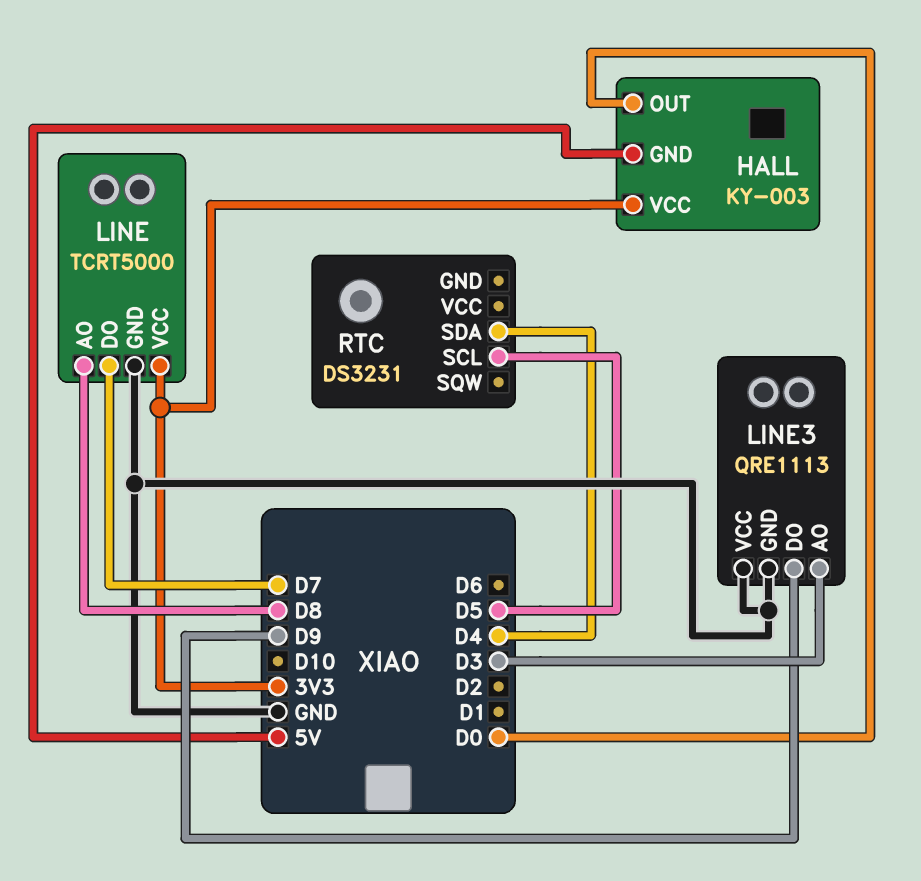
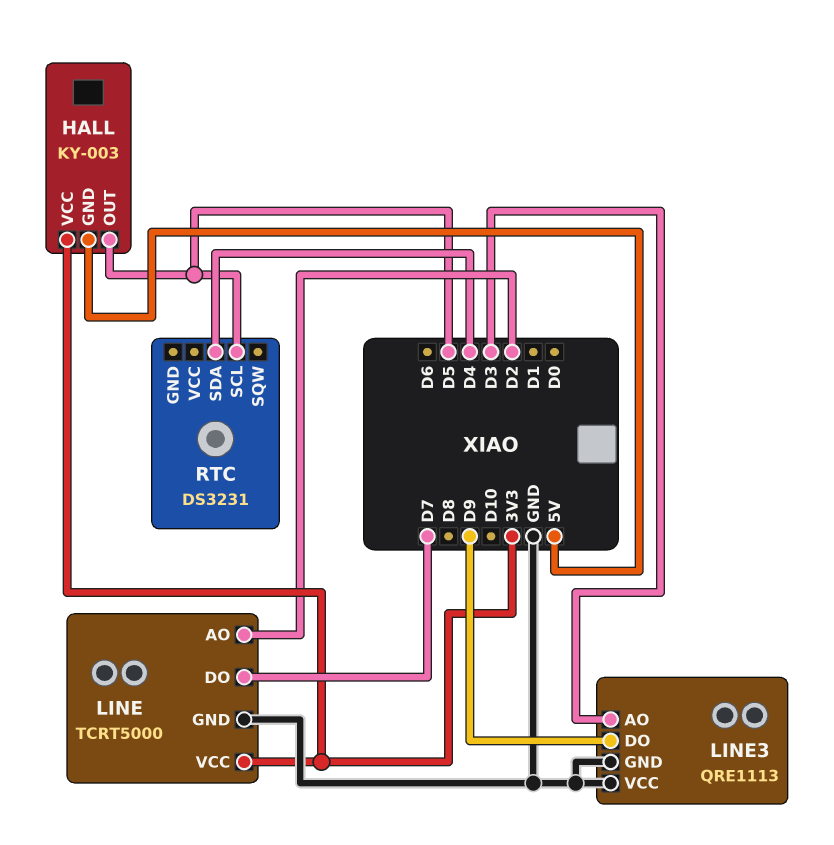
HALL pin OUT: D0 -> D5
LINE pin AO: D8 -> D2

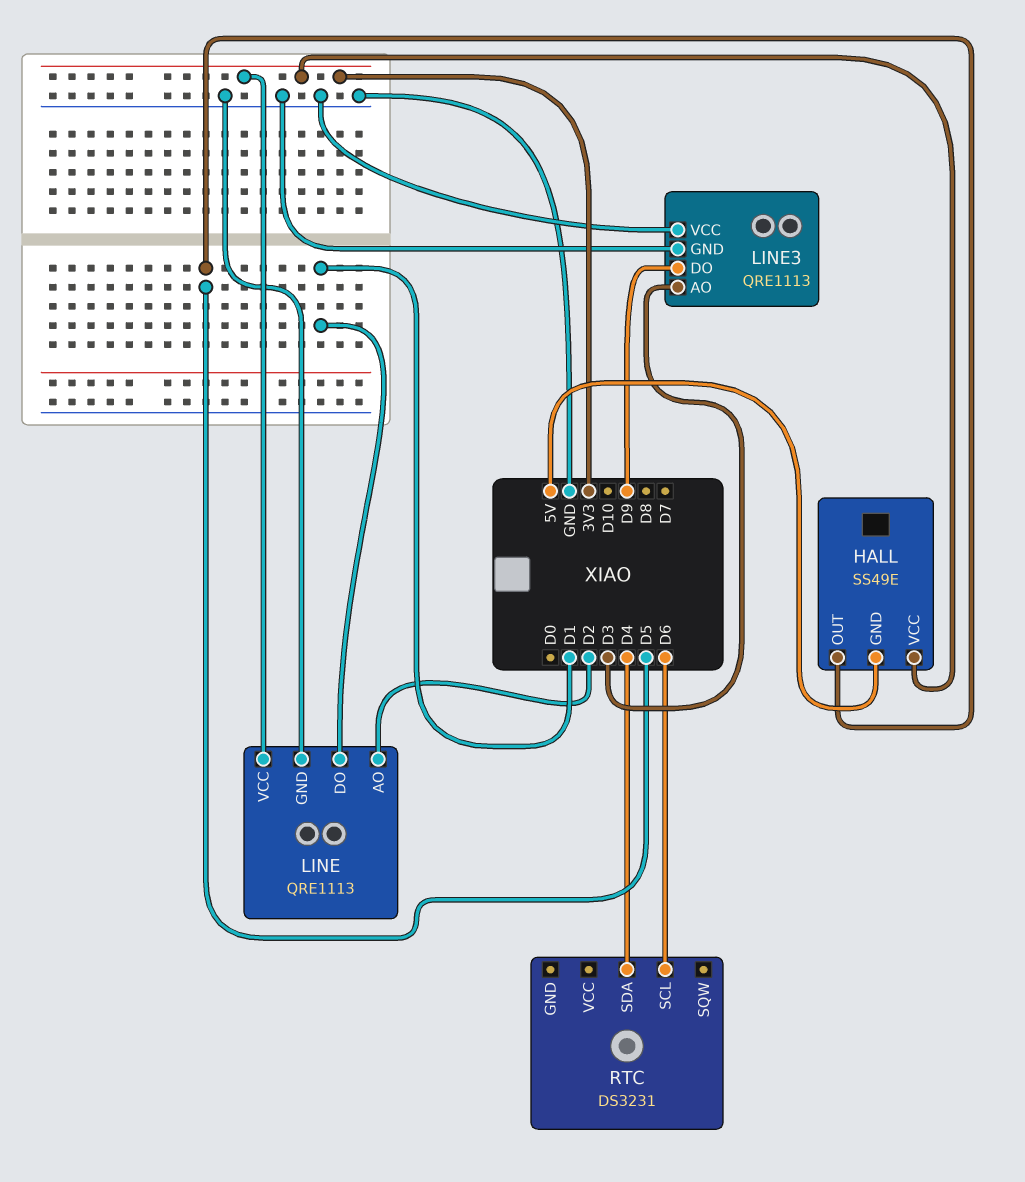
HALL: KY-003 -> SS49E
LINE: TCRT5000 -> QRE1113
LINE pin DO: D7 -> D1
RTC pin SCL: D5 -> D6

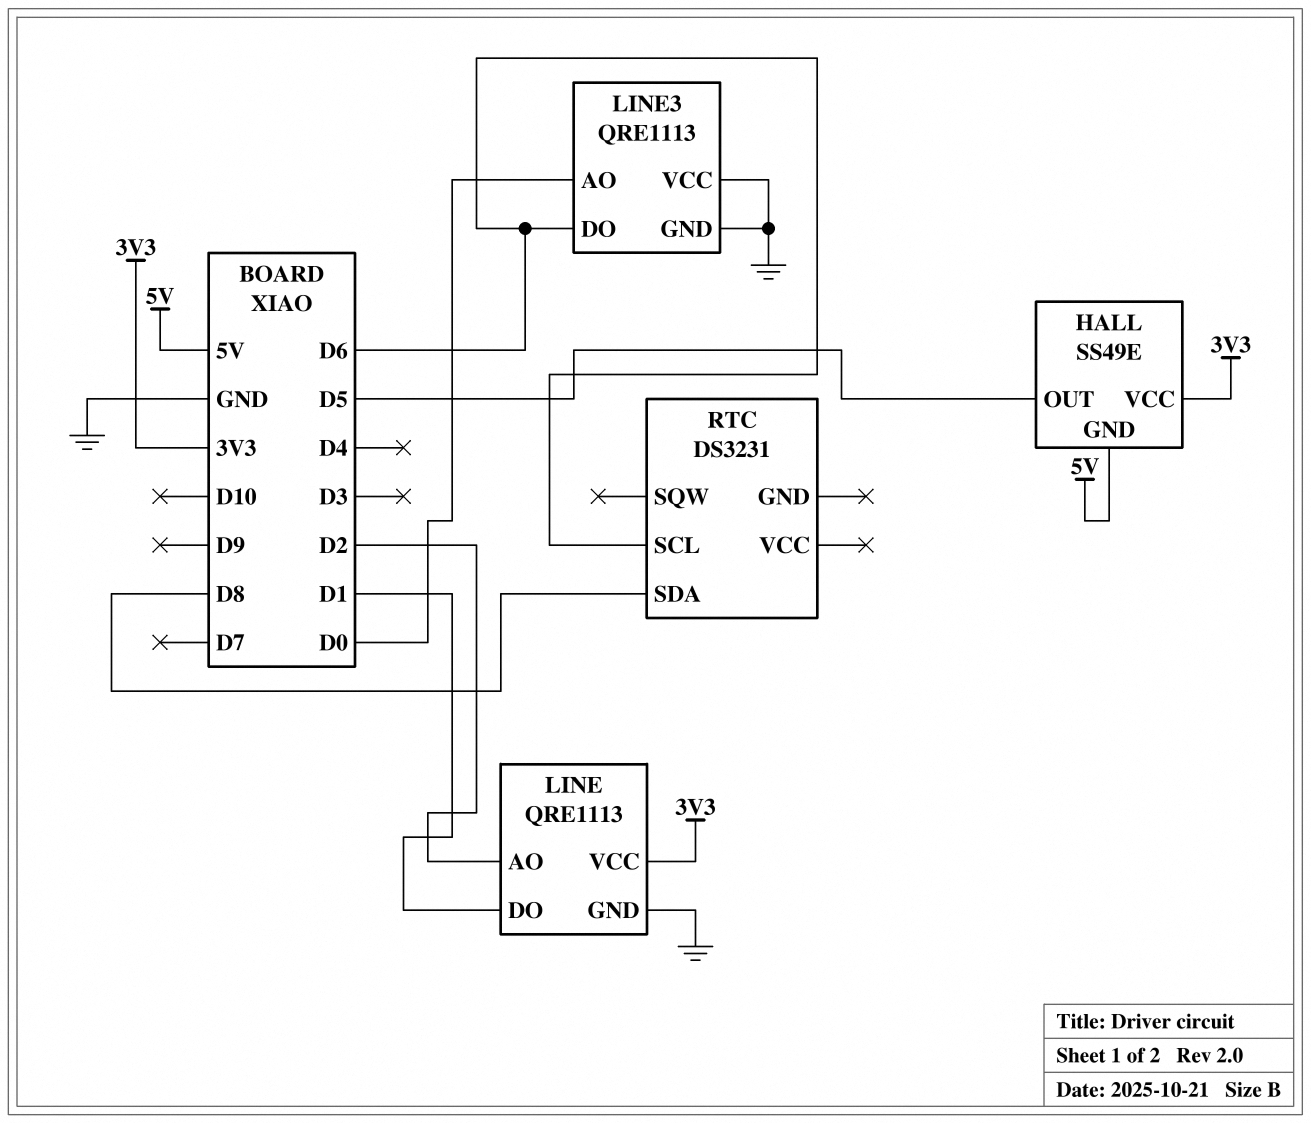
LINE3 pin AO: D3 -> D0
LINE3 pin DO: D9 -> D6
RTC pin SDA: D4 -> D8

